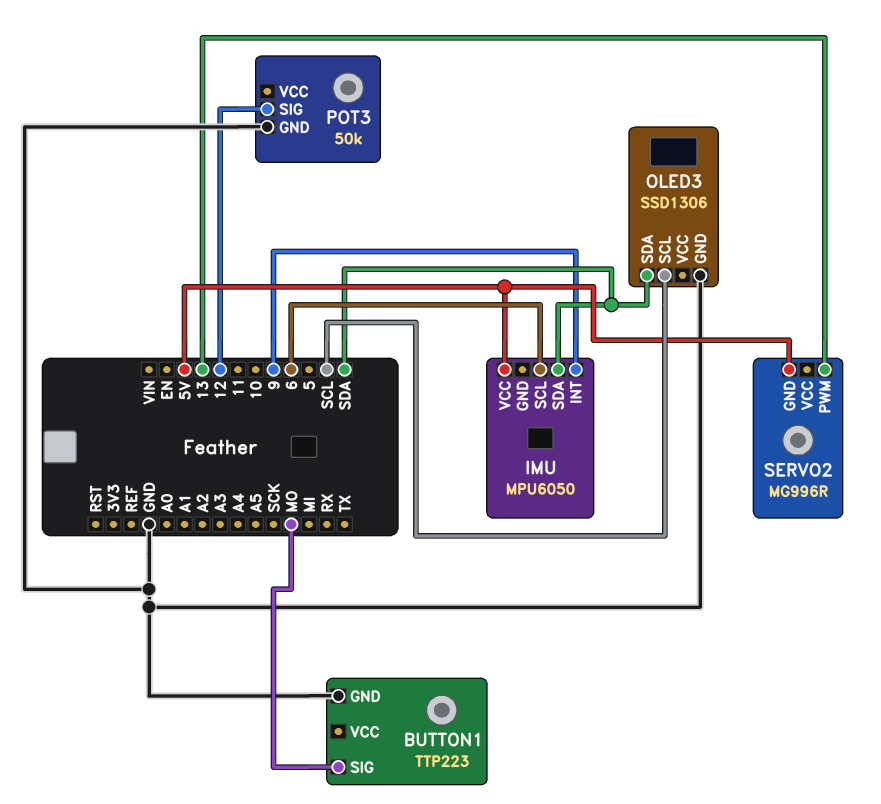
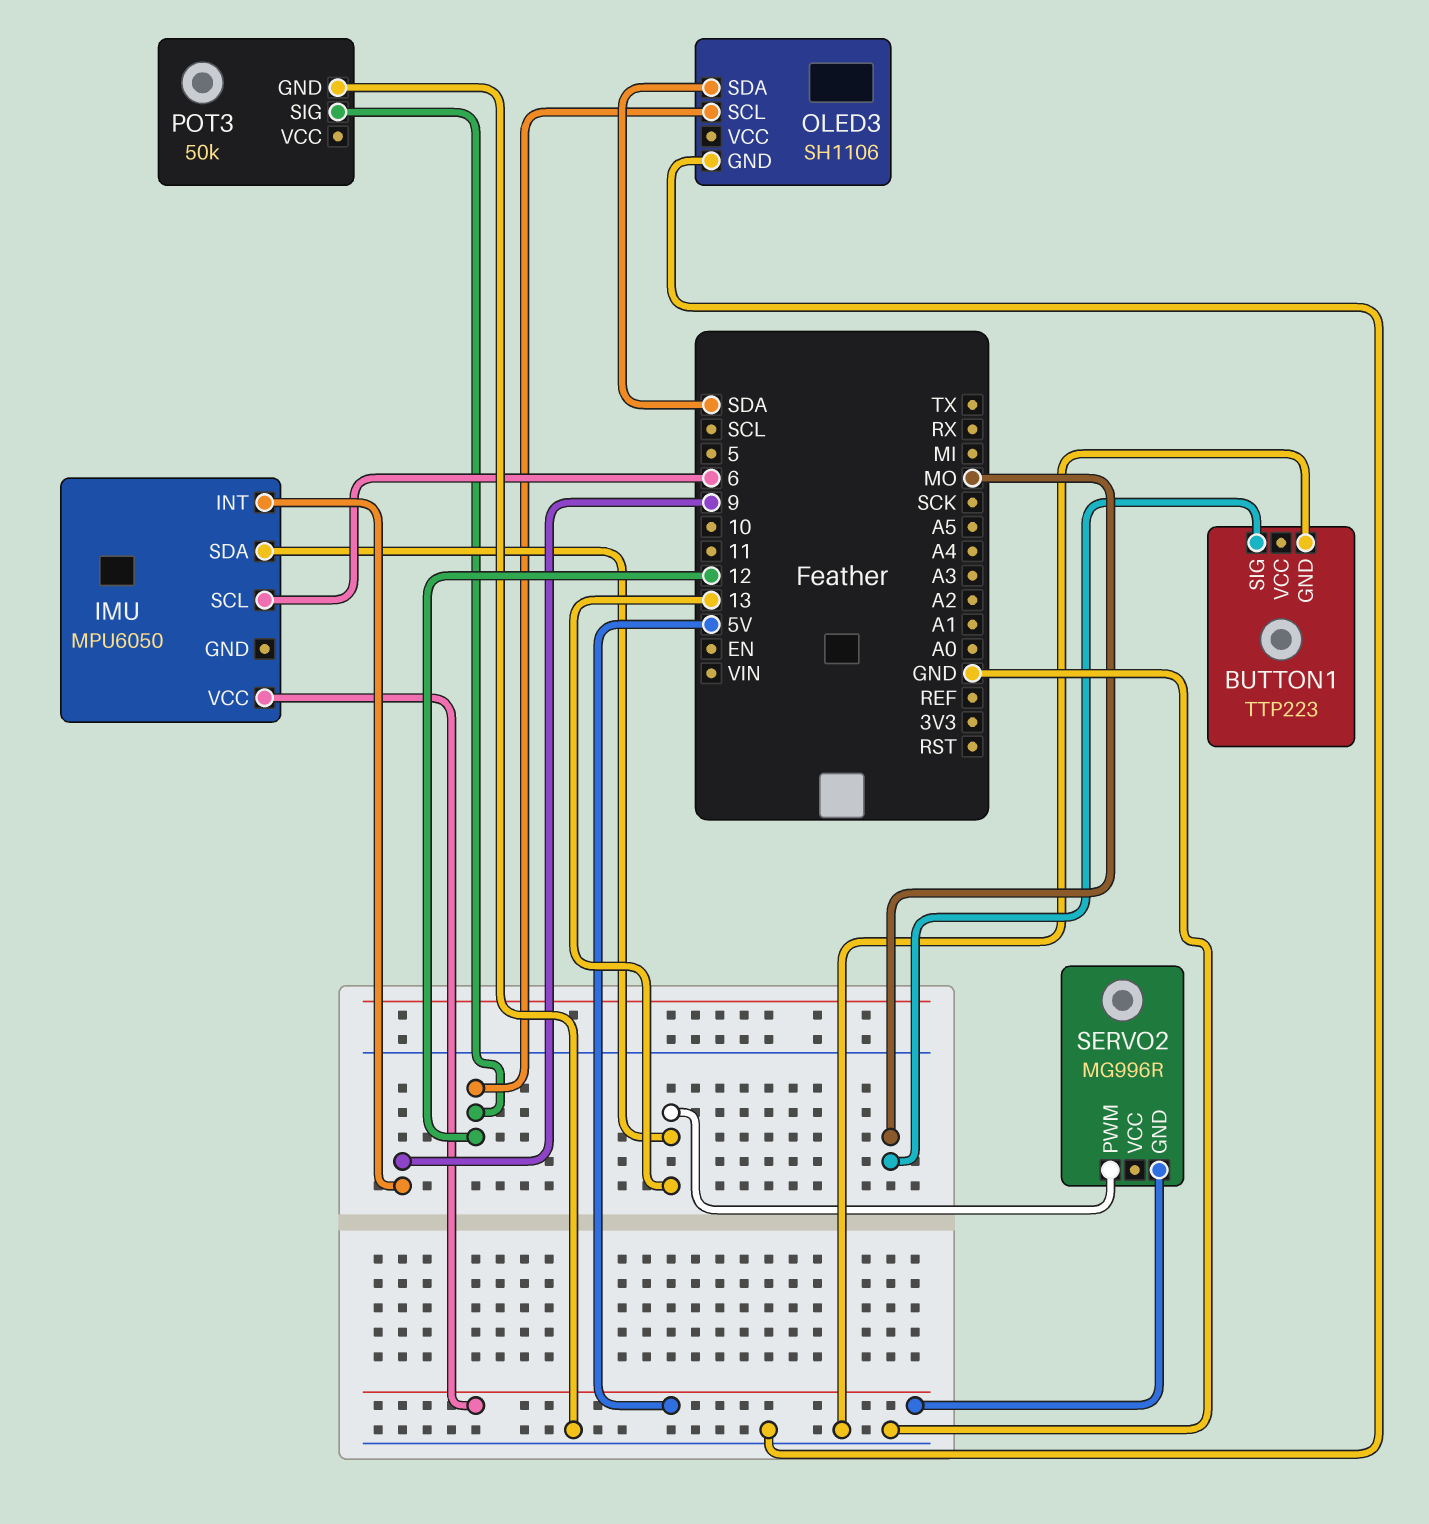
IMU pin SDA: SDA -> 13
OLED3: SSD1306 -> SH1106
OLED3 pin SCL: SCL -> 12

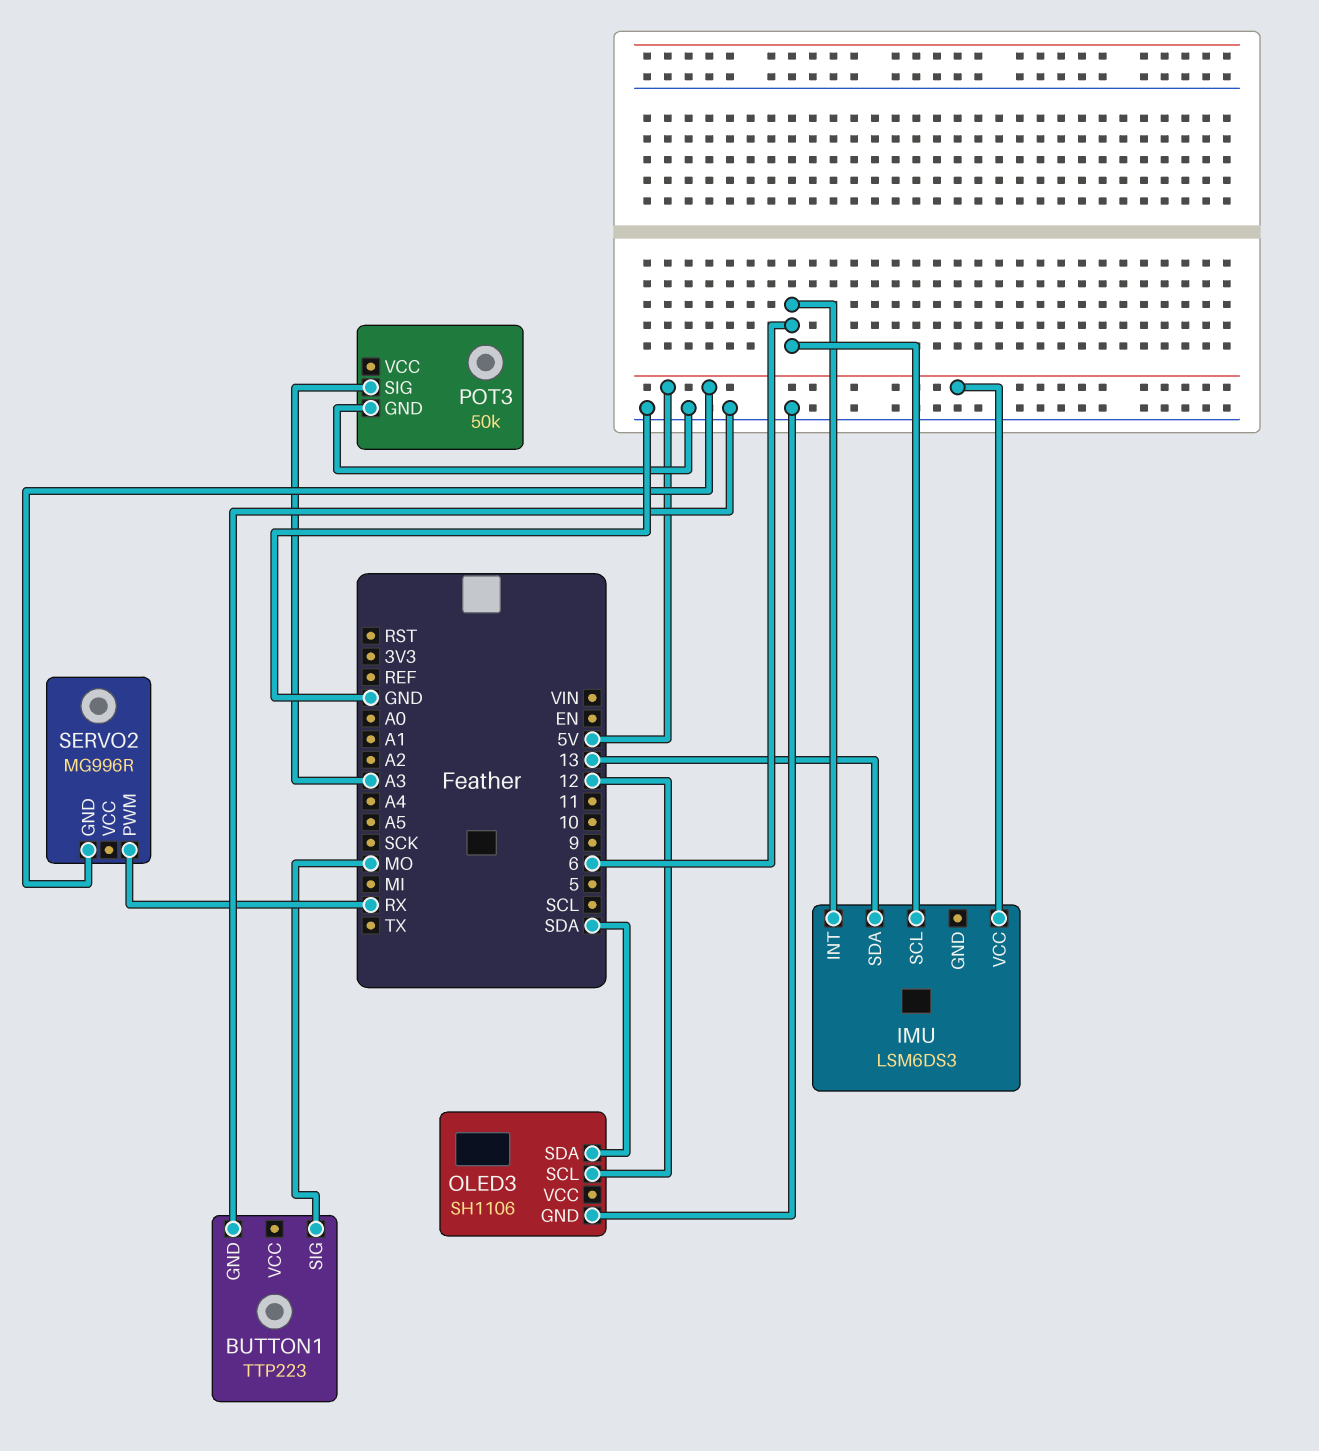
IMU: MPU6050 -> LSM6DS3
IMU pin INT: 9 -> 6
POT3 pin SIG: 12 -> A3
SERVO2 pin PWM: 13 -> RX

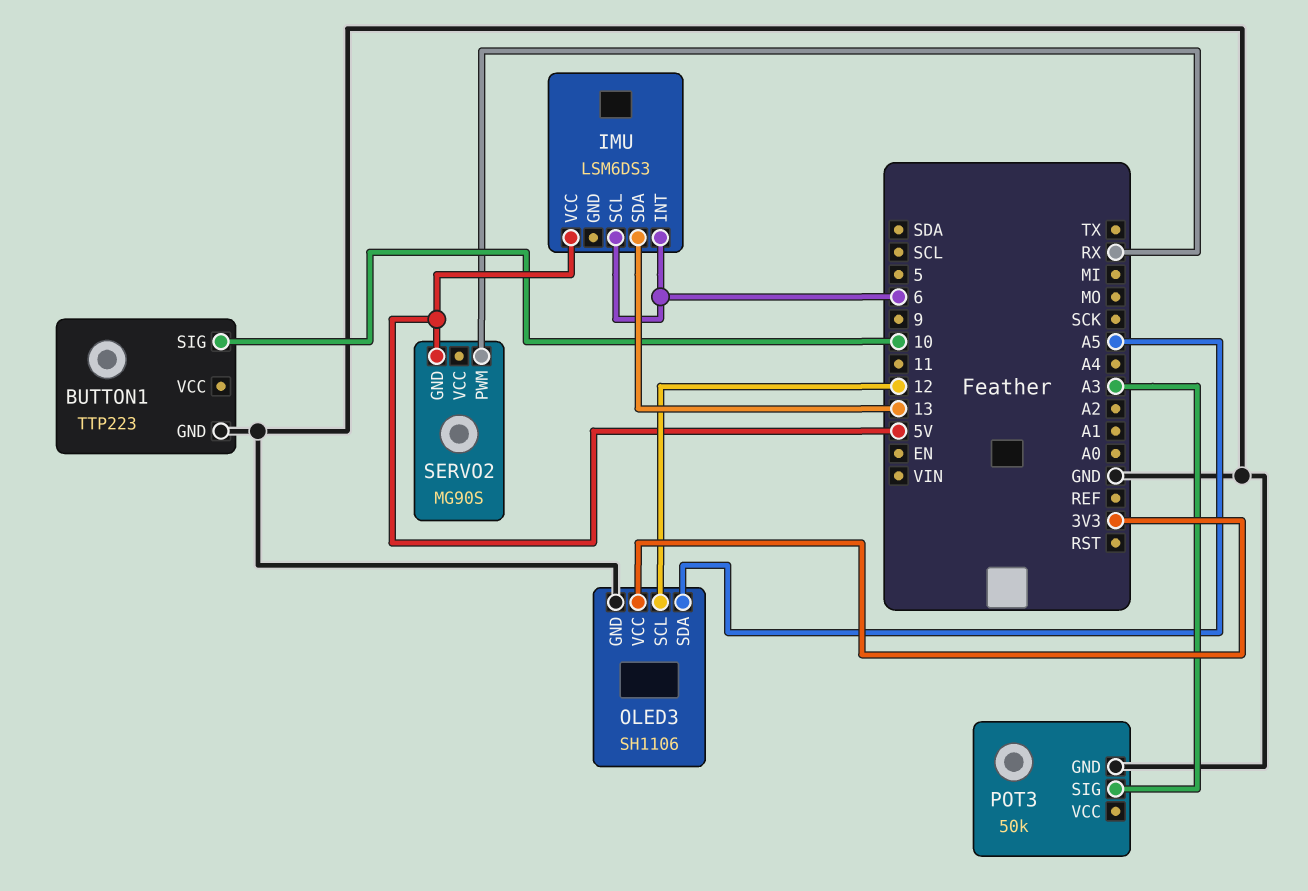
BUTTON1 pin SIG: MO -> 10
OLED3 pin SDA: SDA -> A5
OLED3 pin VCC: none -> 3V3
SERVO2: MG996R -> MG90S

